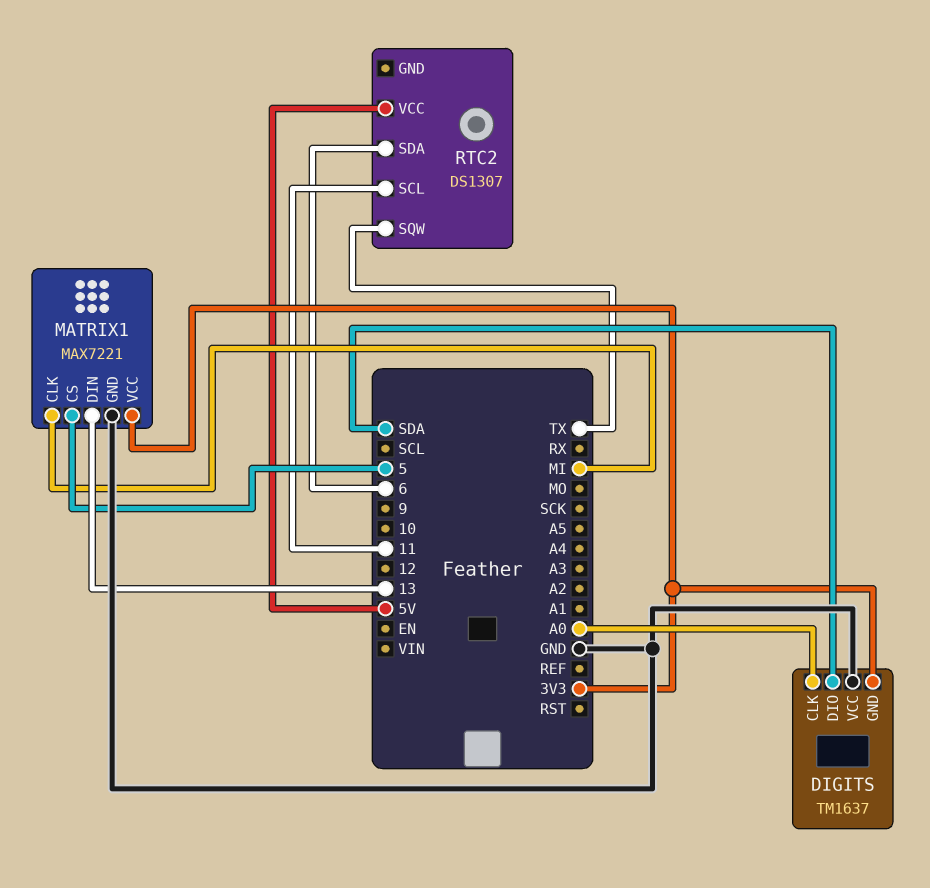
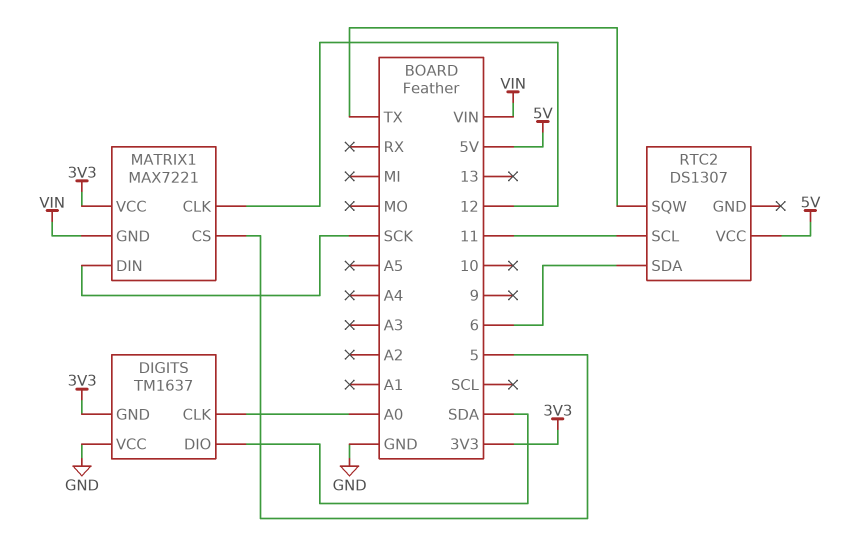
MATRIX1 pin CLK: MI -> 12
MATRIX1 pin DIN: 13 -> SCK
MATRIX1 pin GND: GND -> VIN

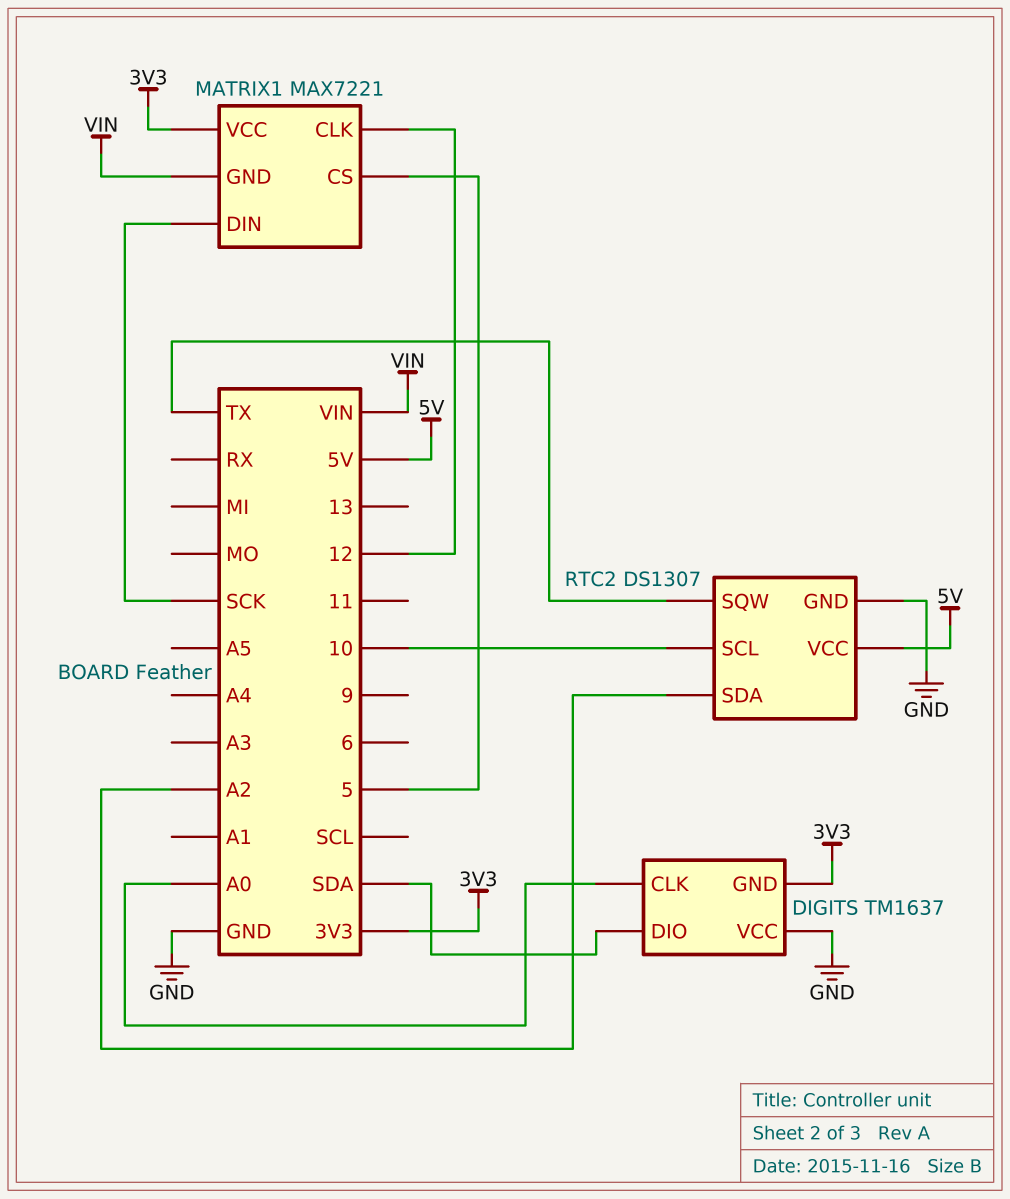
RTC2 pin GND: none -> GND
RTC2 pin SCL: 11 -> 10
RTC2 pin SDA: 6 -> A2

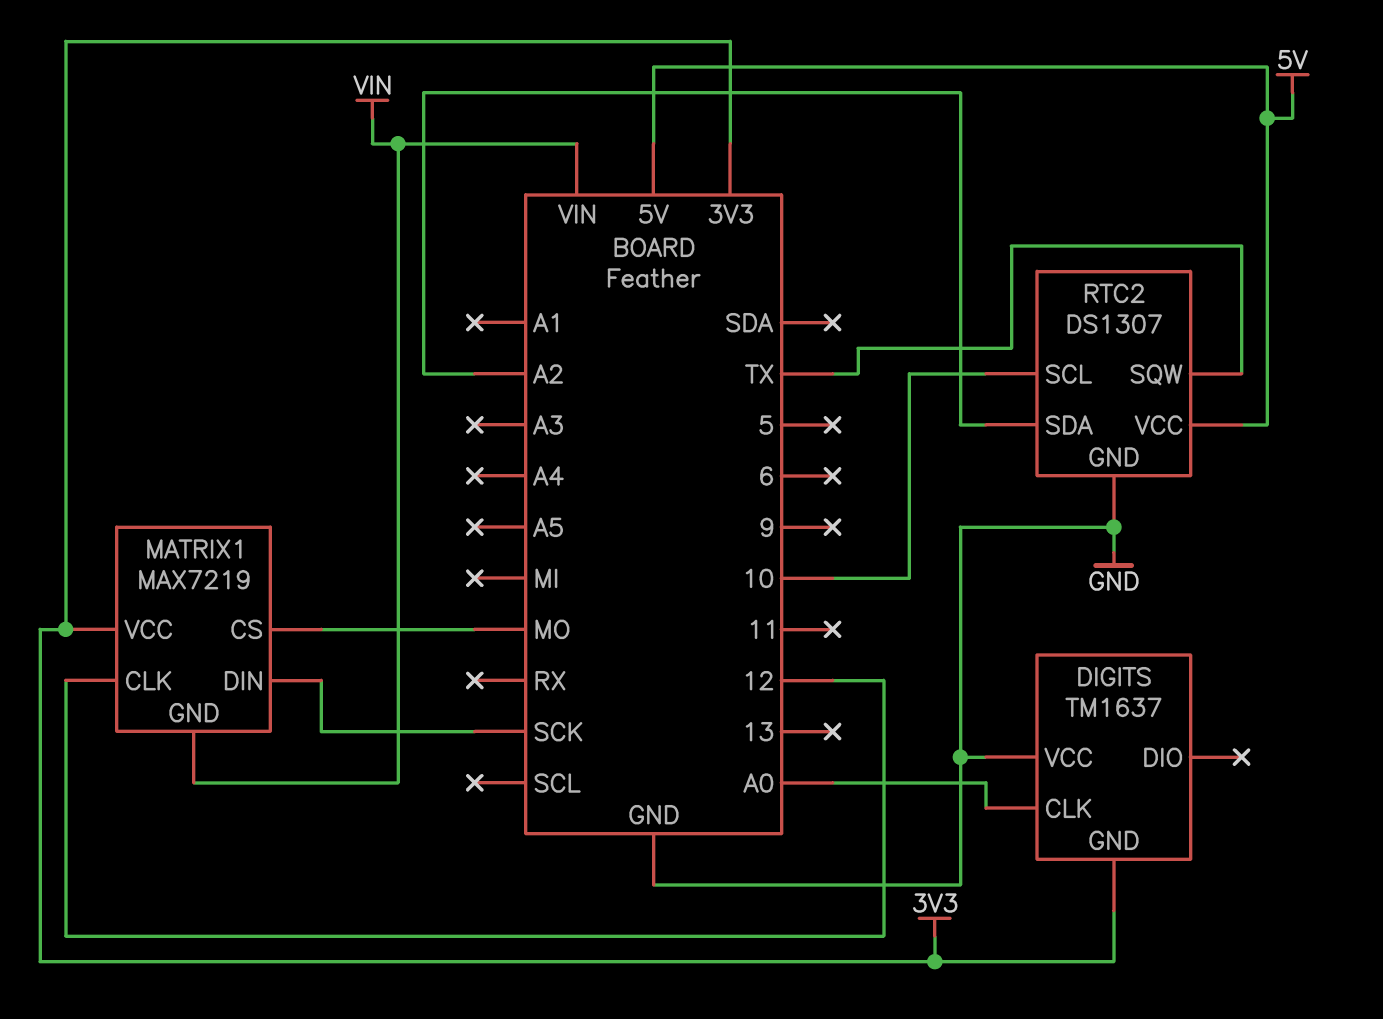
DIGITS pin DIO: SDA -> none
MATRIX1: MAX7221 -> MAX7219
MATRIX1 pin CS: 5 -> MO

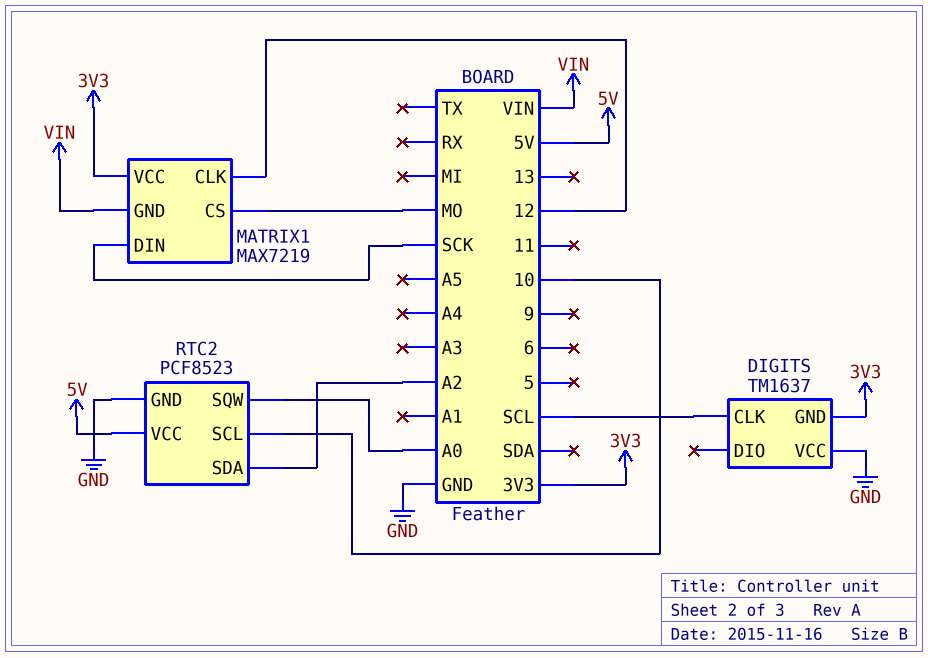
DIGITS pin CLK: A0 -> SCL
RTC2: DS1307 -> PCF8523
RTC2 pin SQW: TX -> A0

